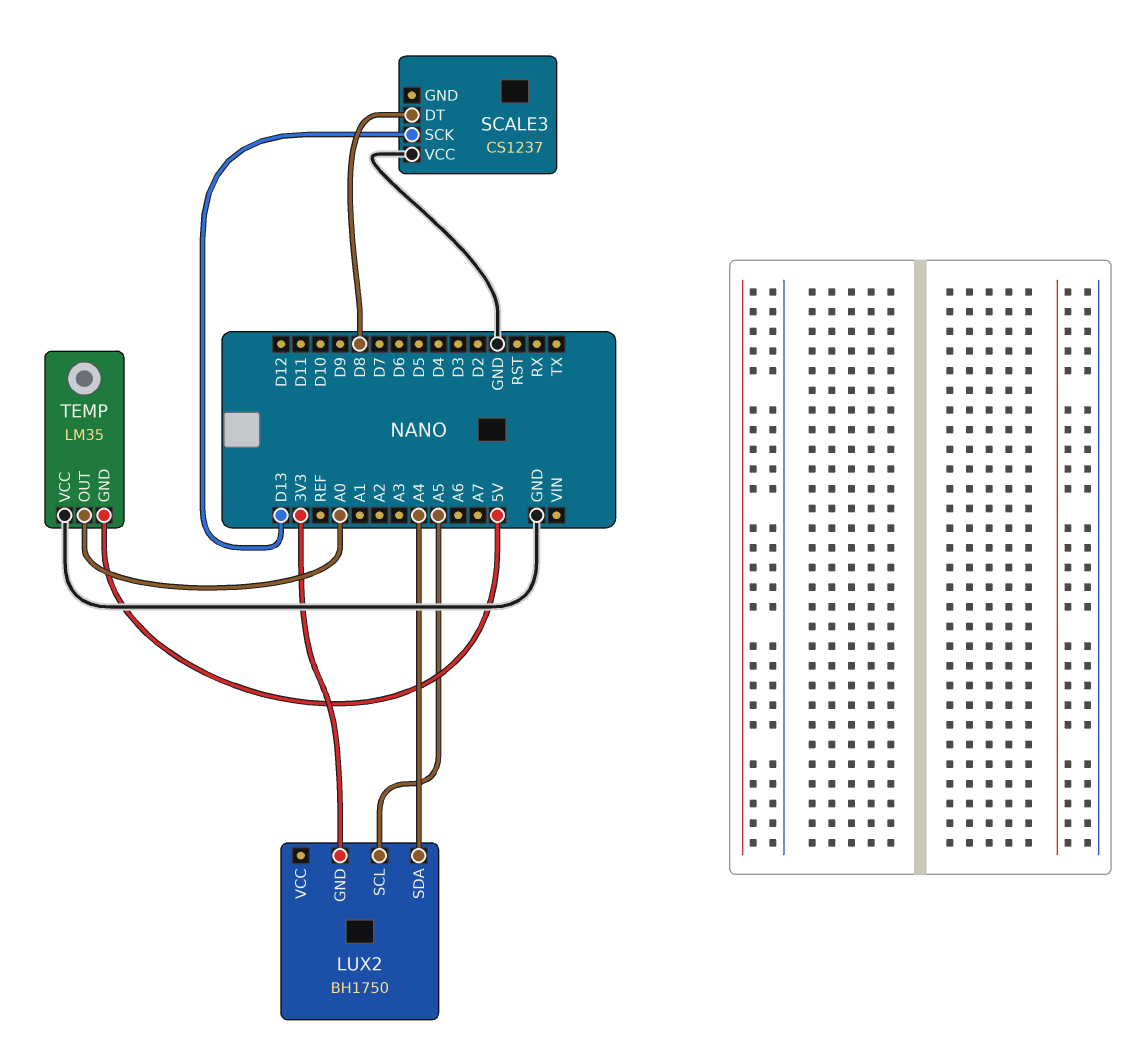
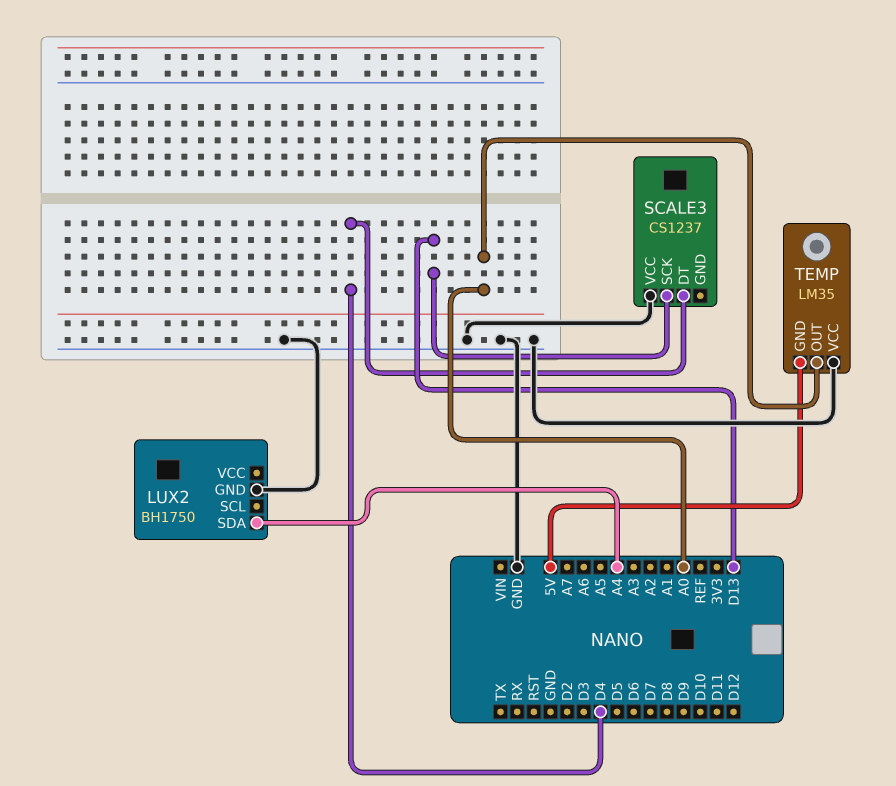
LUX2 pin GND: 3V3 -> GND
LUX2 pin SCL: A5 -> none
SCALE3 pin DT: D8 -> D4

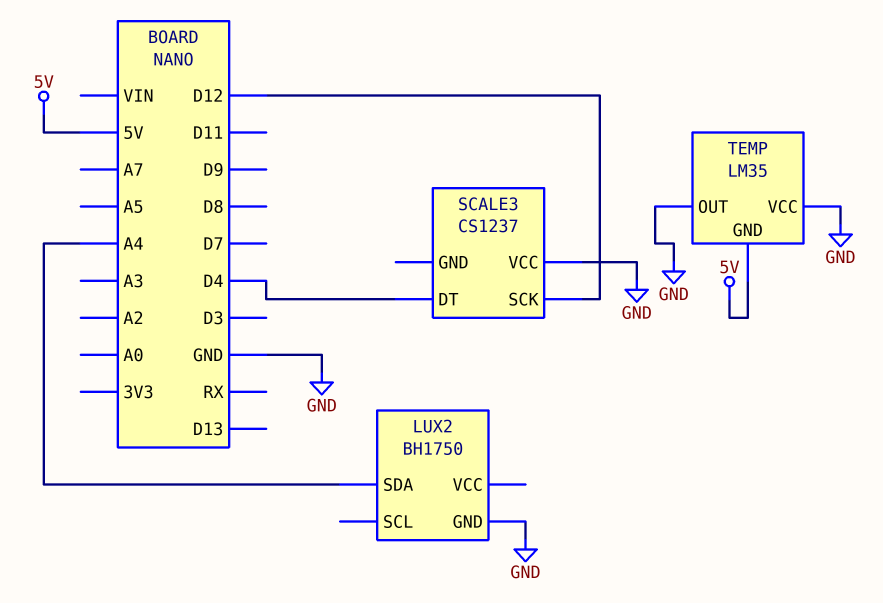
SCALE3 pin SCK: D13 -> D12
TEMP pin OUT: A0 -> GND

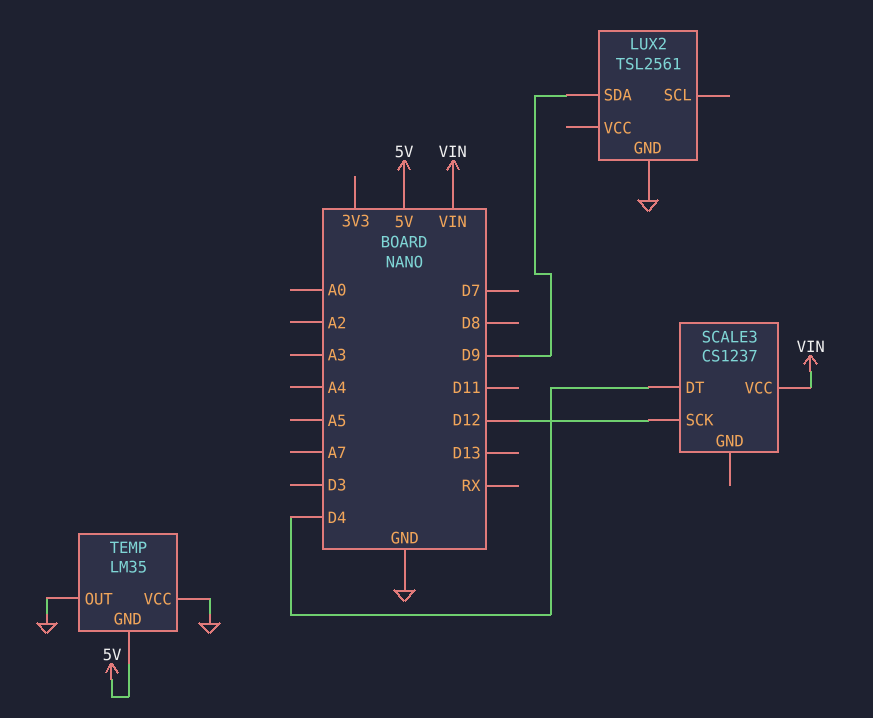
LUX2: BH1750 -> TSL2561
LUX2 pin SDA: A4 -> D9
SCALE3 pin VCC: GND -> VIN

